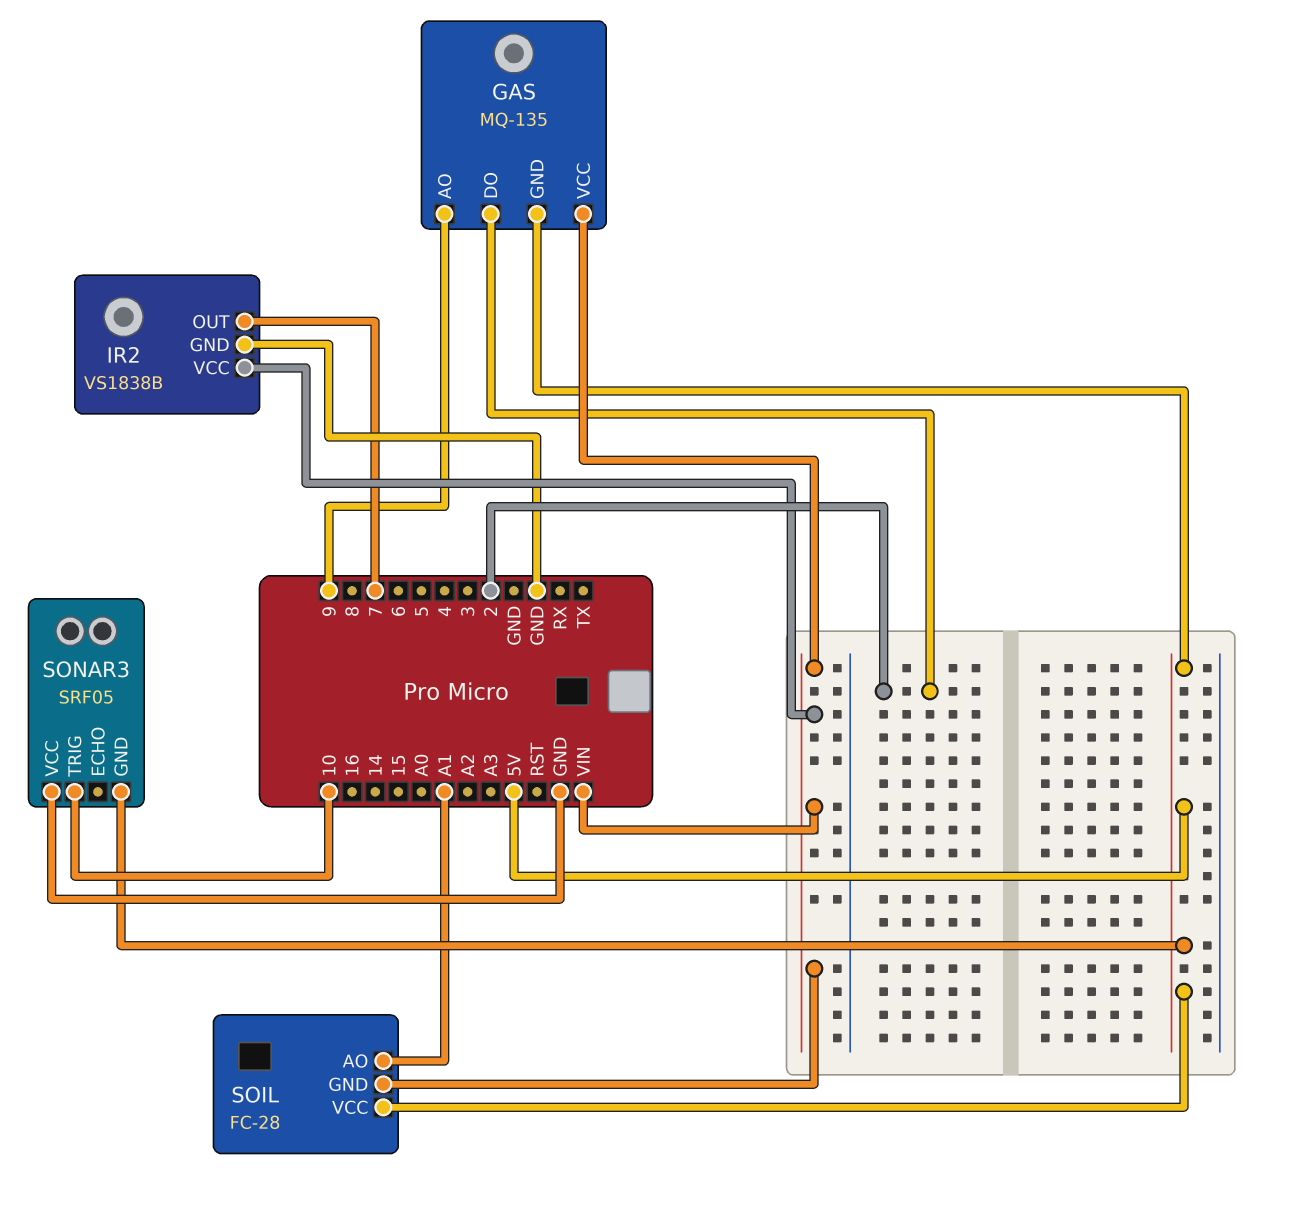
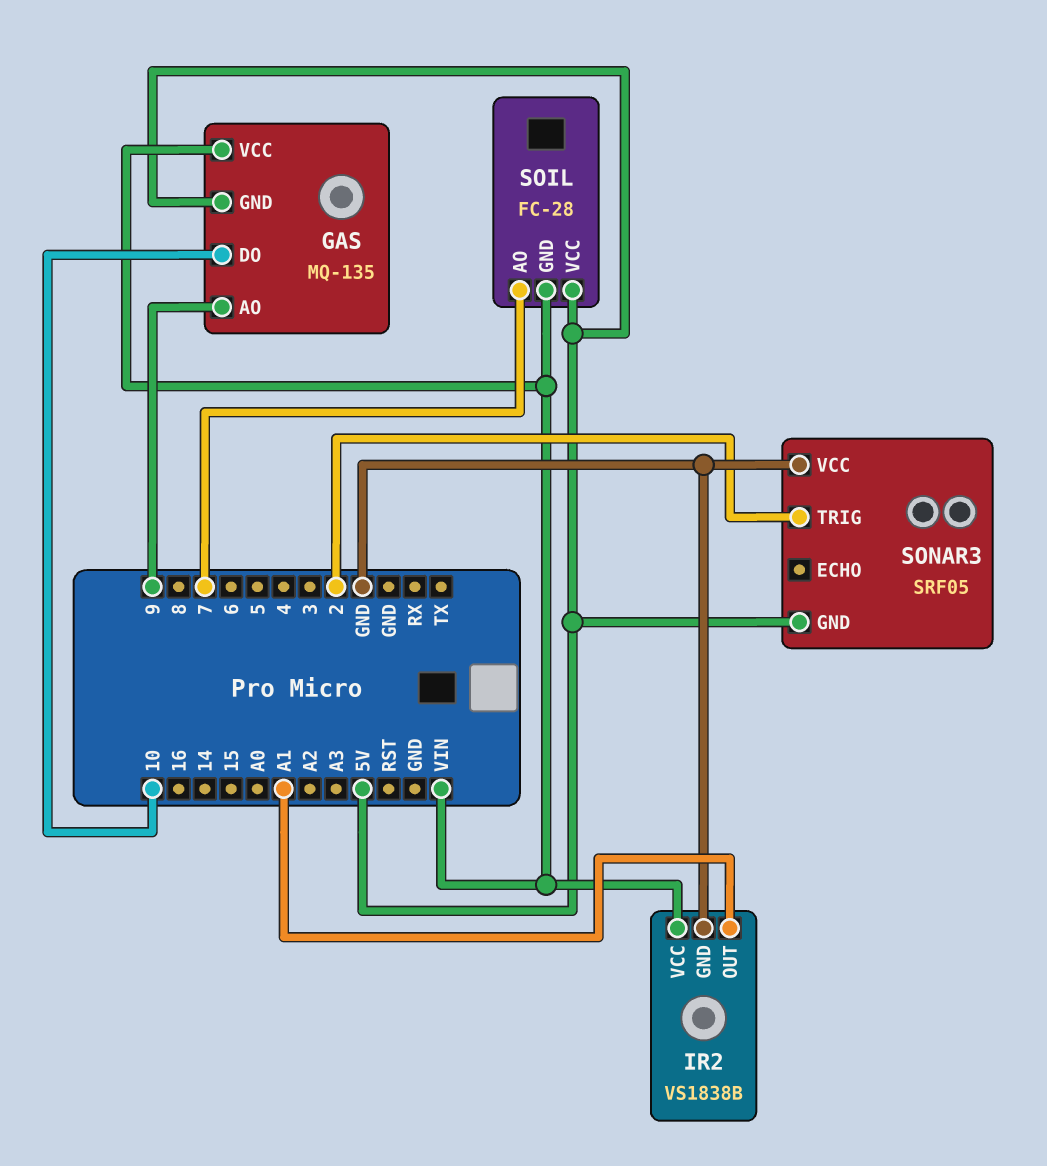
GAS pin DO: 2 -> 10
IR2 pin OUT: 7 -> A1
SOIL pin AO: A1 -> 7
SONAR3 pin TRIG: 10 -> 2

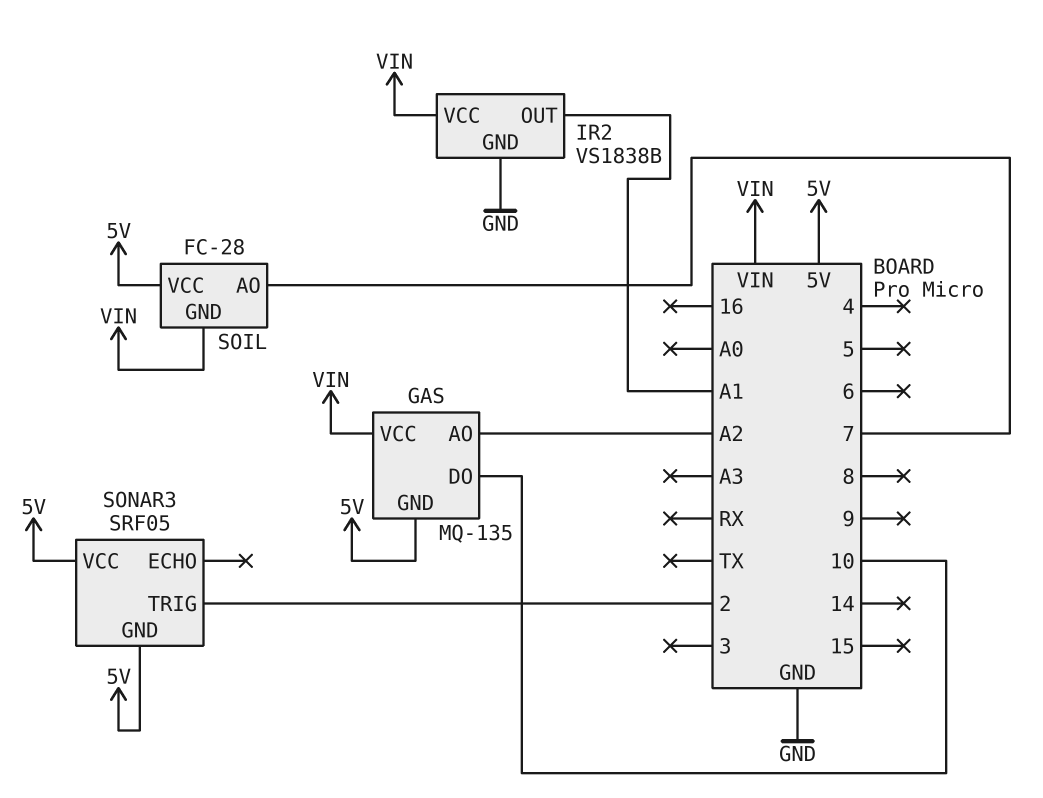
GAS pin AO: 9 -> A2
SONAR3 pin VCC: GND -> 5V

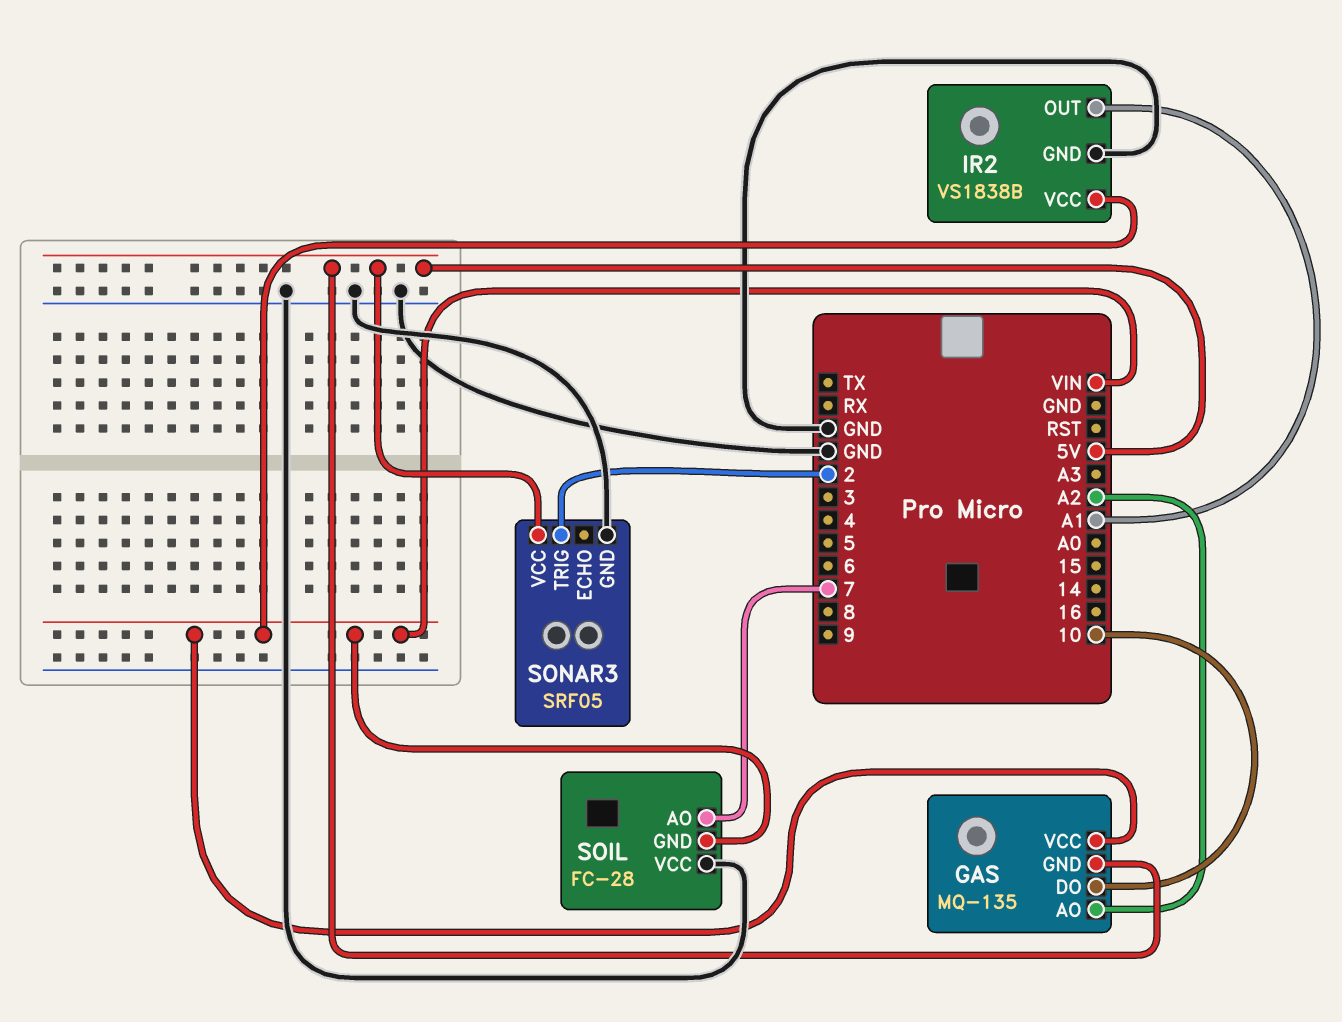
SOIL pin VCC: 5V -> GND
SONAR3 pin GND: 5V -> GND

